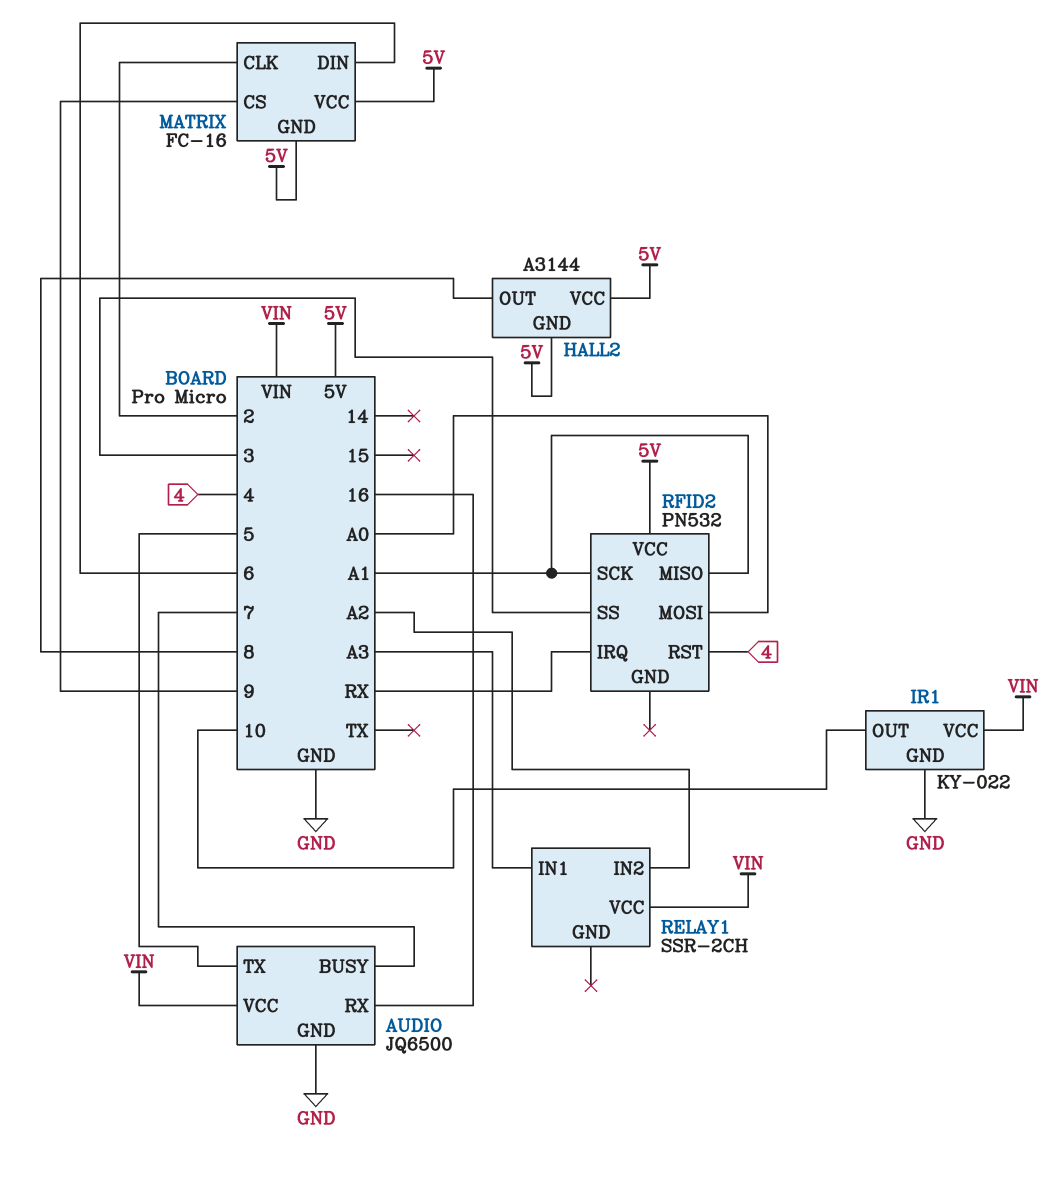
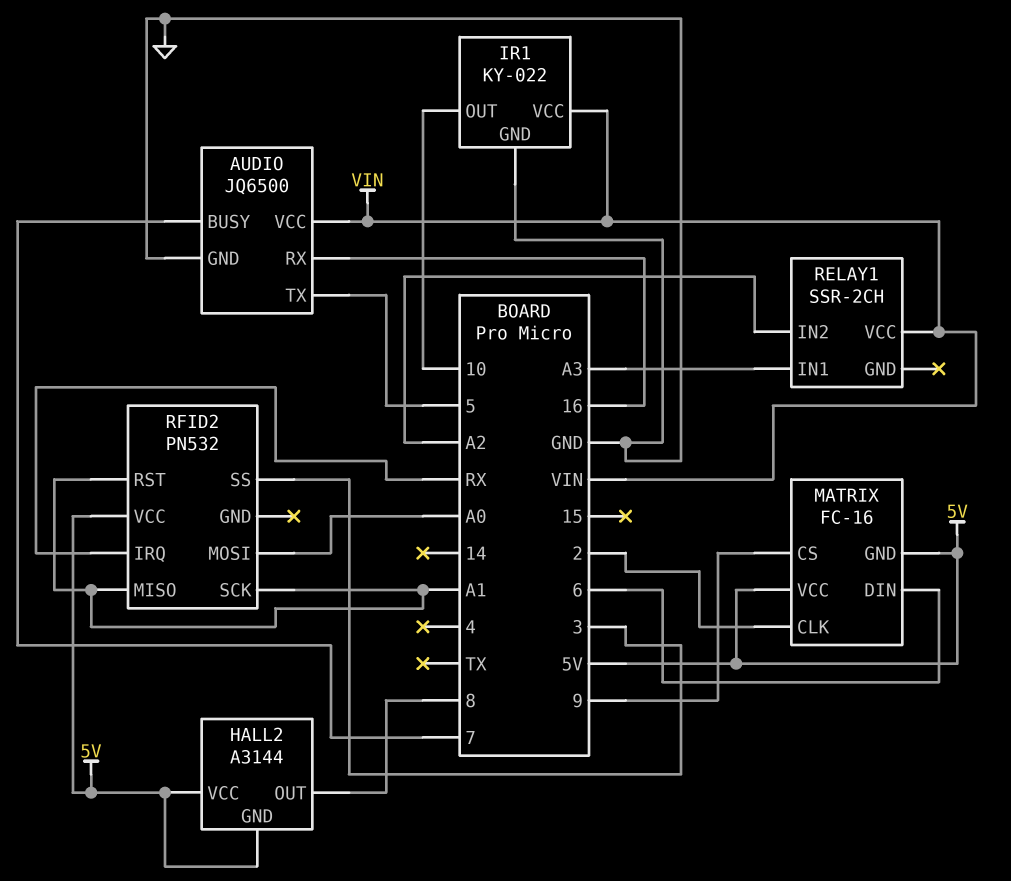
RFID2 pin RST: 4 -> A1

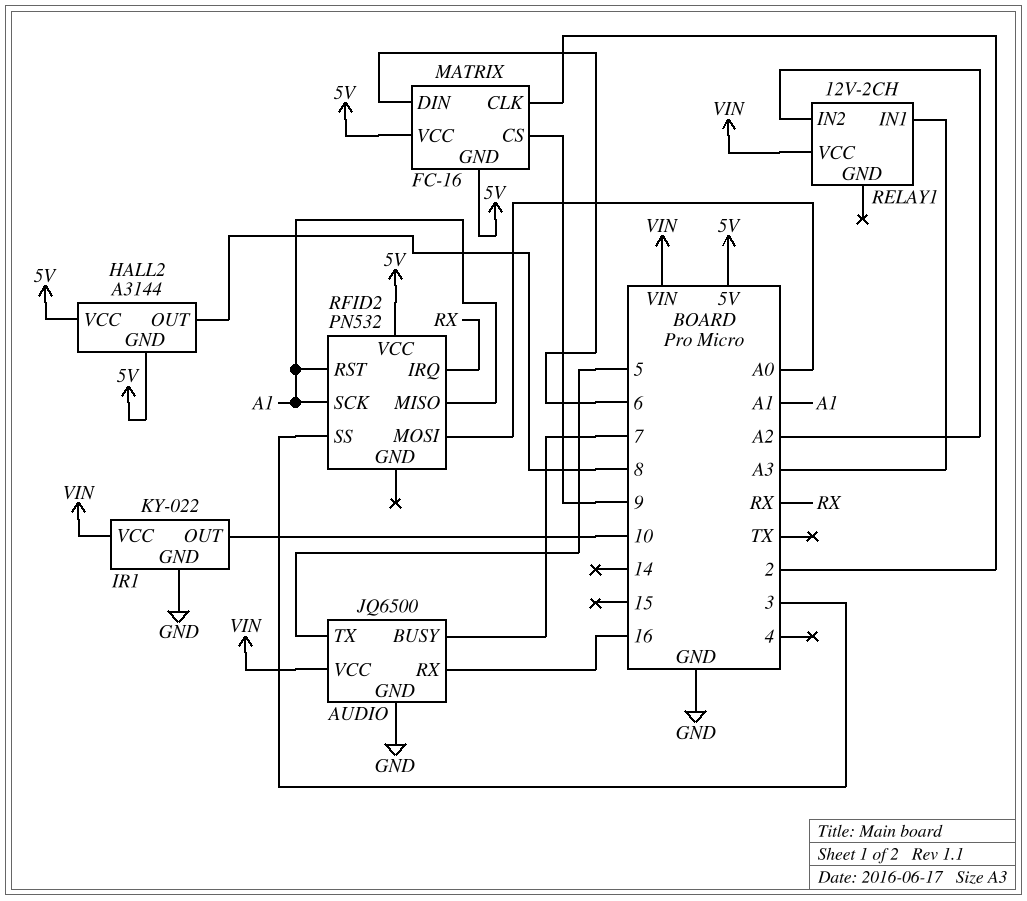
RELAY1: SSR-2CH -> 12V-2CH

